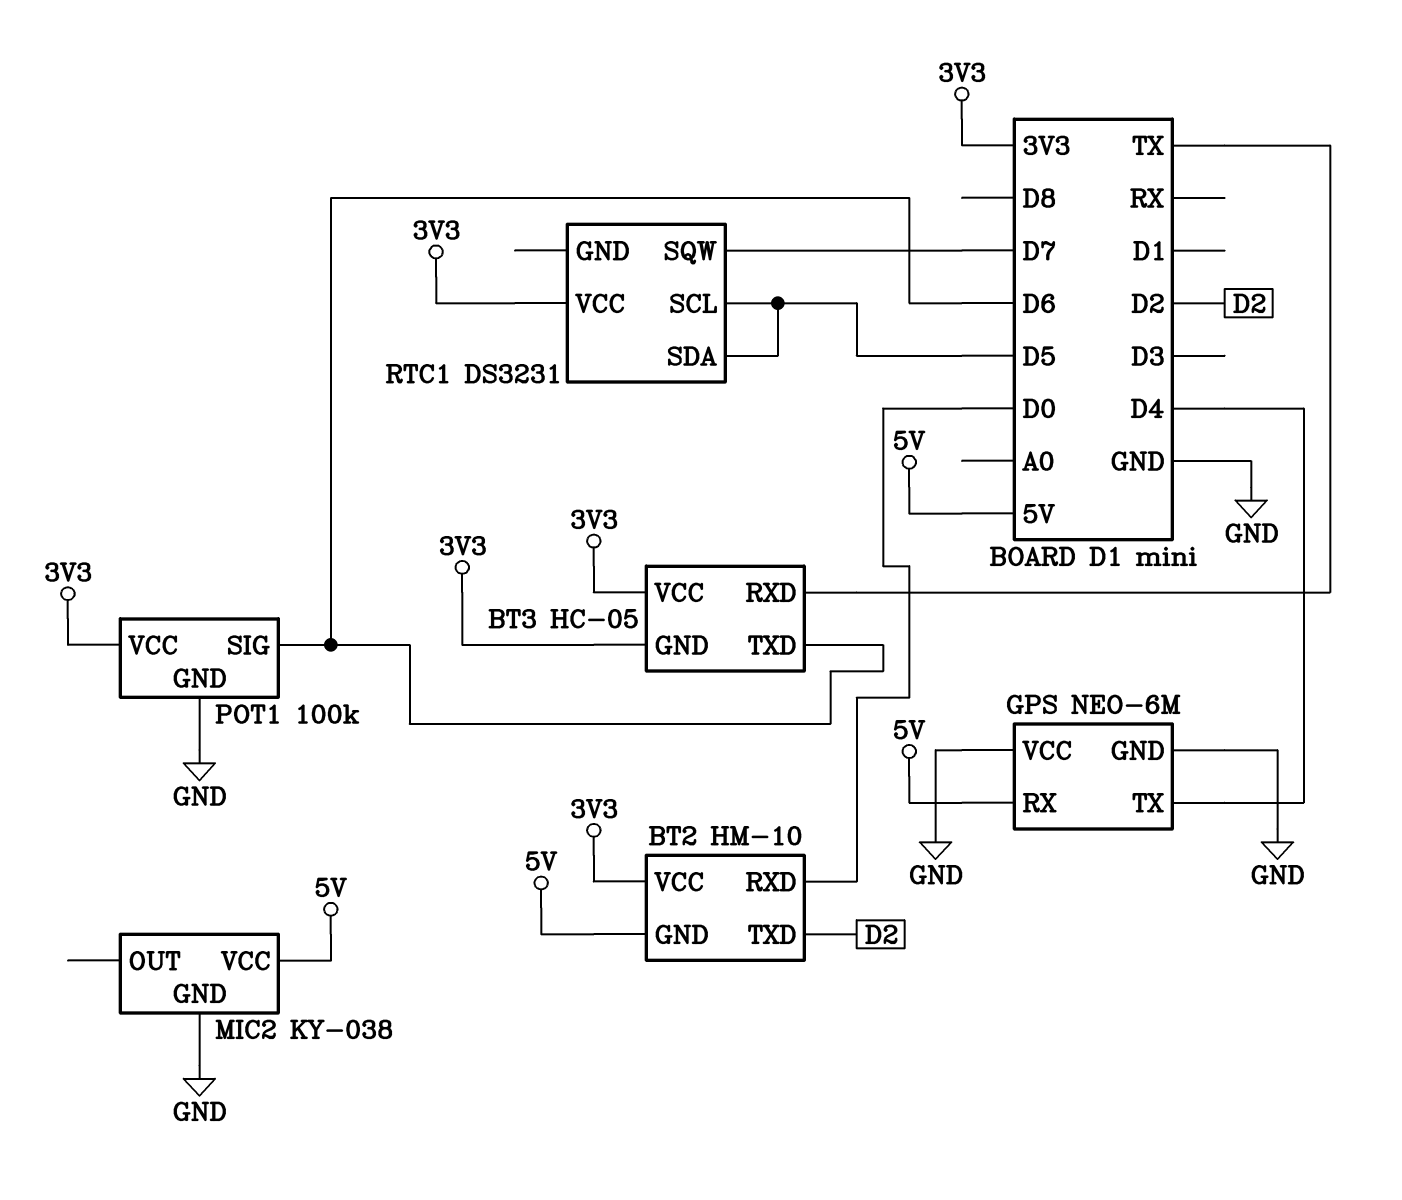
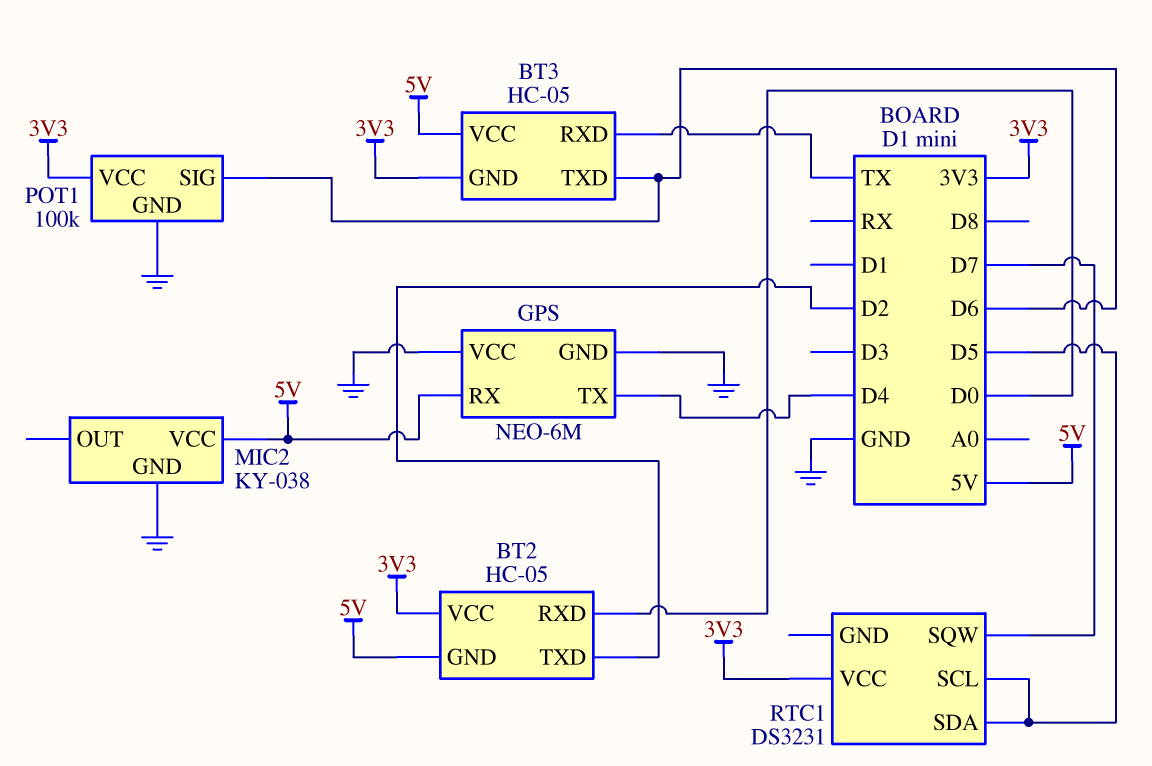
BT2: HM-10 -> HC-05
BT3 pin VCC: 3V3 -> 5V

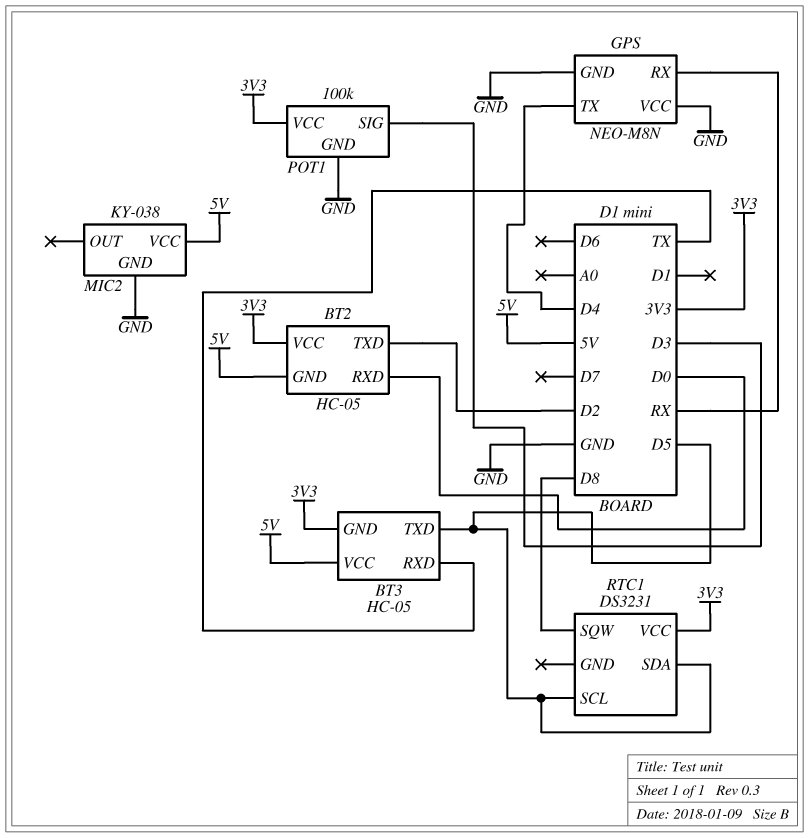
BT3 pin TXD: D6 -> D5
GPS: NEO-6M -> NEO-M8N
GPS pin RX: 5V -> RX
POT1 pin SIG: D6 -> D3
RTC1 pin SQW: D7 -> D8

